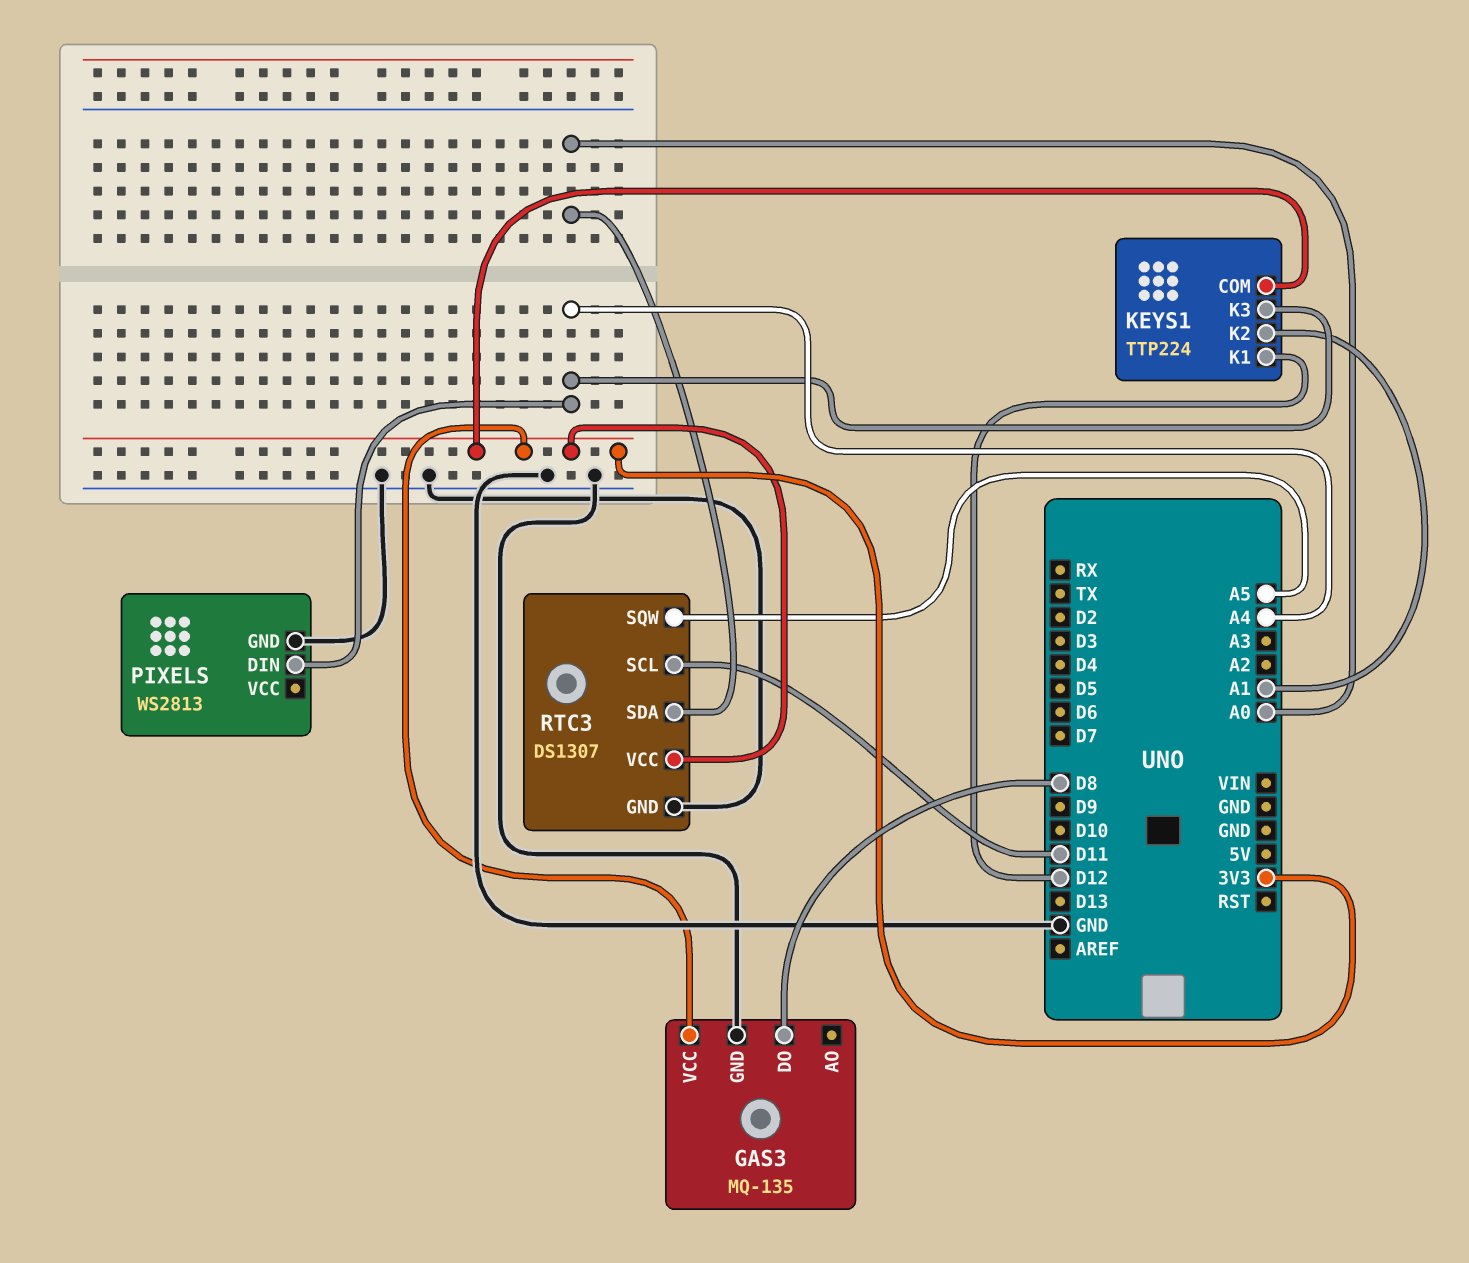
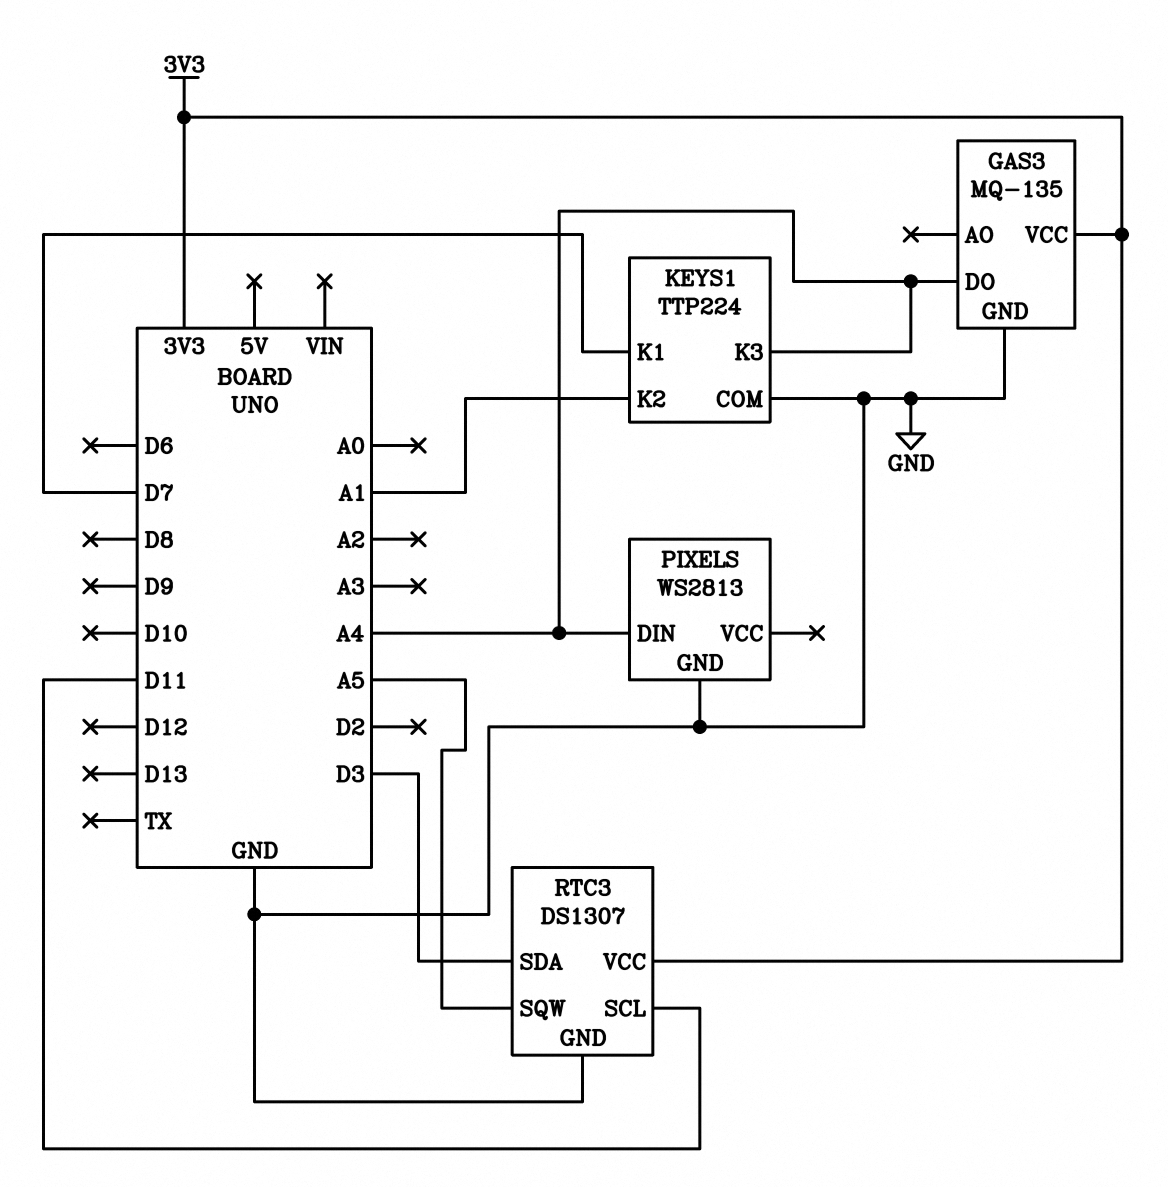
GAS3 pin DO: D8 -> A4
KEYS1 pin COM: 3V3 -> GND
KEYS1 pin K1: D12 -> D7
RTC3 pin SDA: A0 -> D3

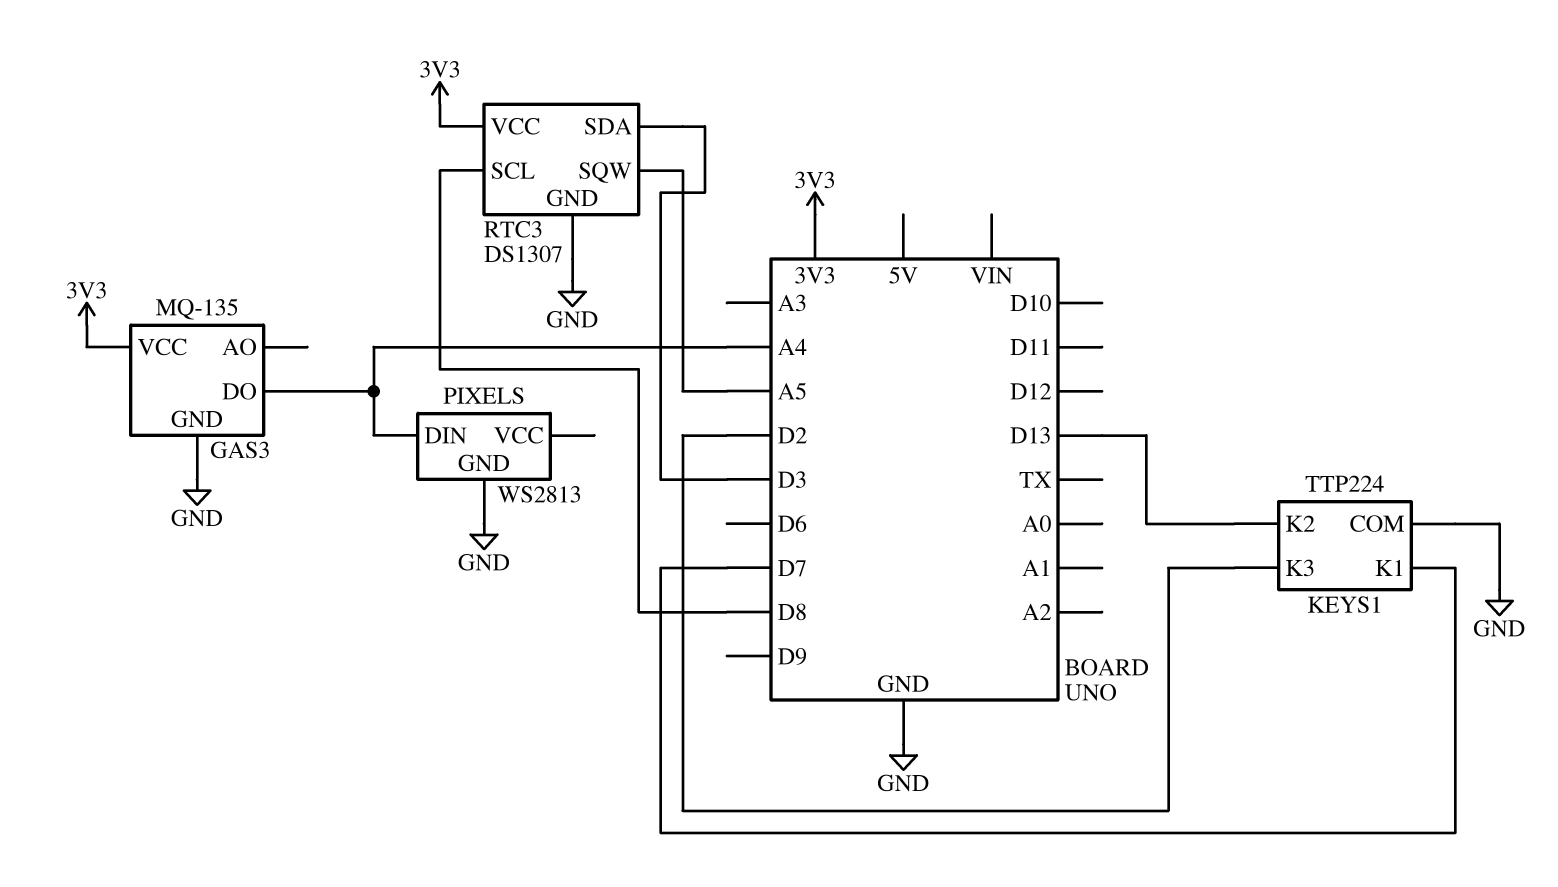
KEYS1 pin K2: A1 -> D13
KEYS1 pin K3: A4 -> D2
RTC3 pin SCL: D11 -> D8

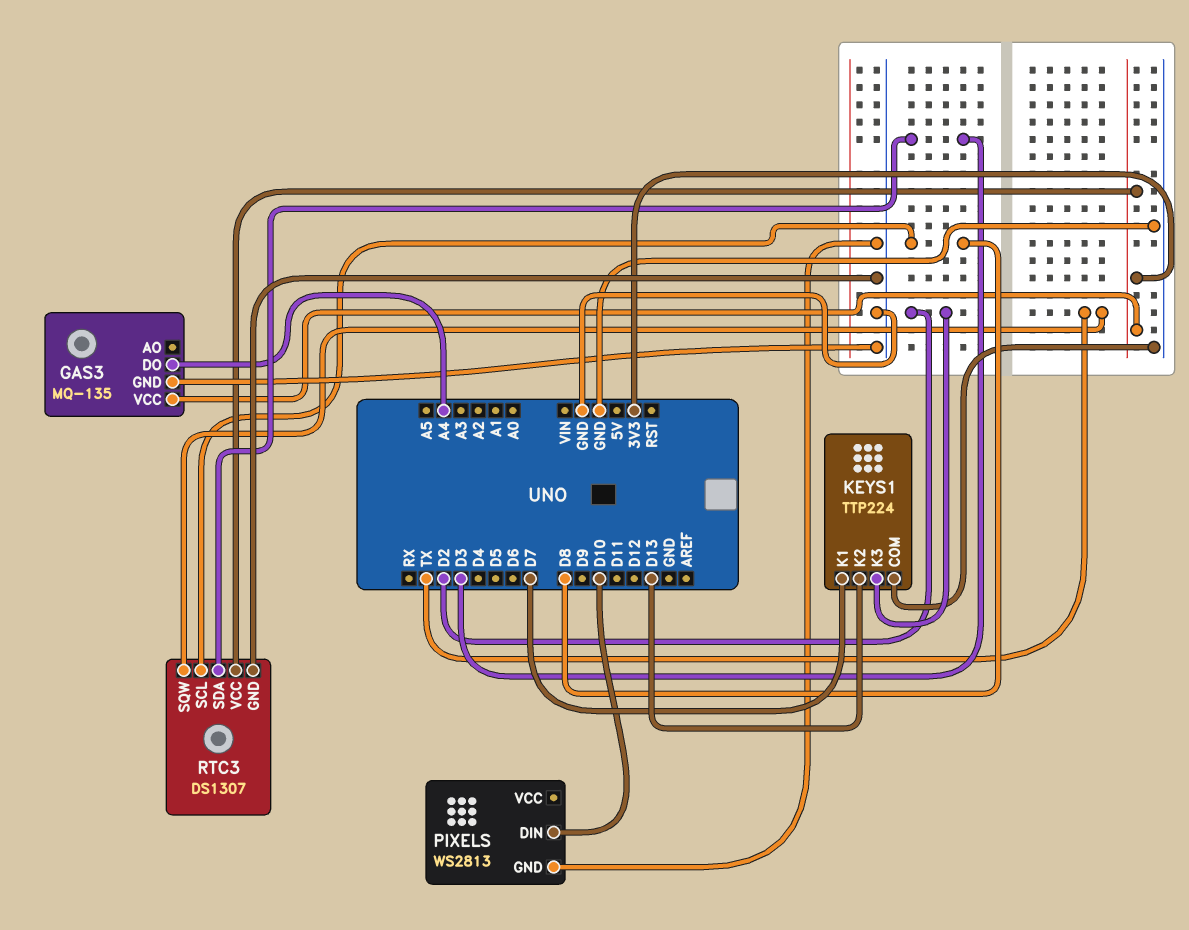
PIXELS pin DIN: A4 -> D10
RTC3 pin SQW: A5 -> TX

